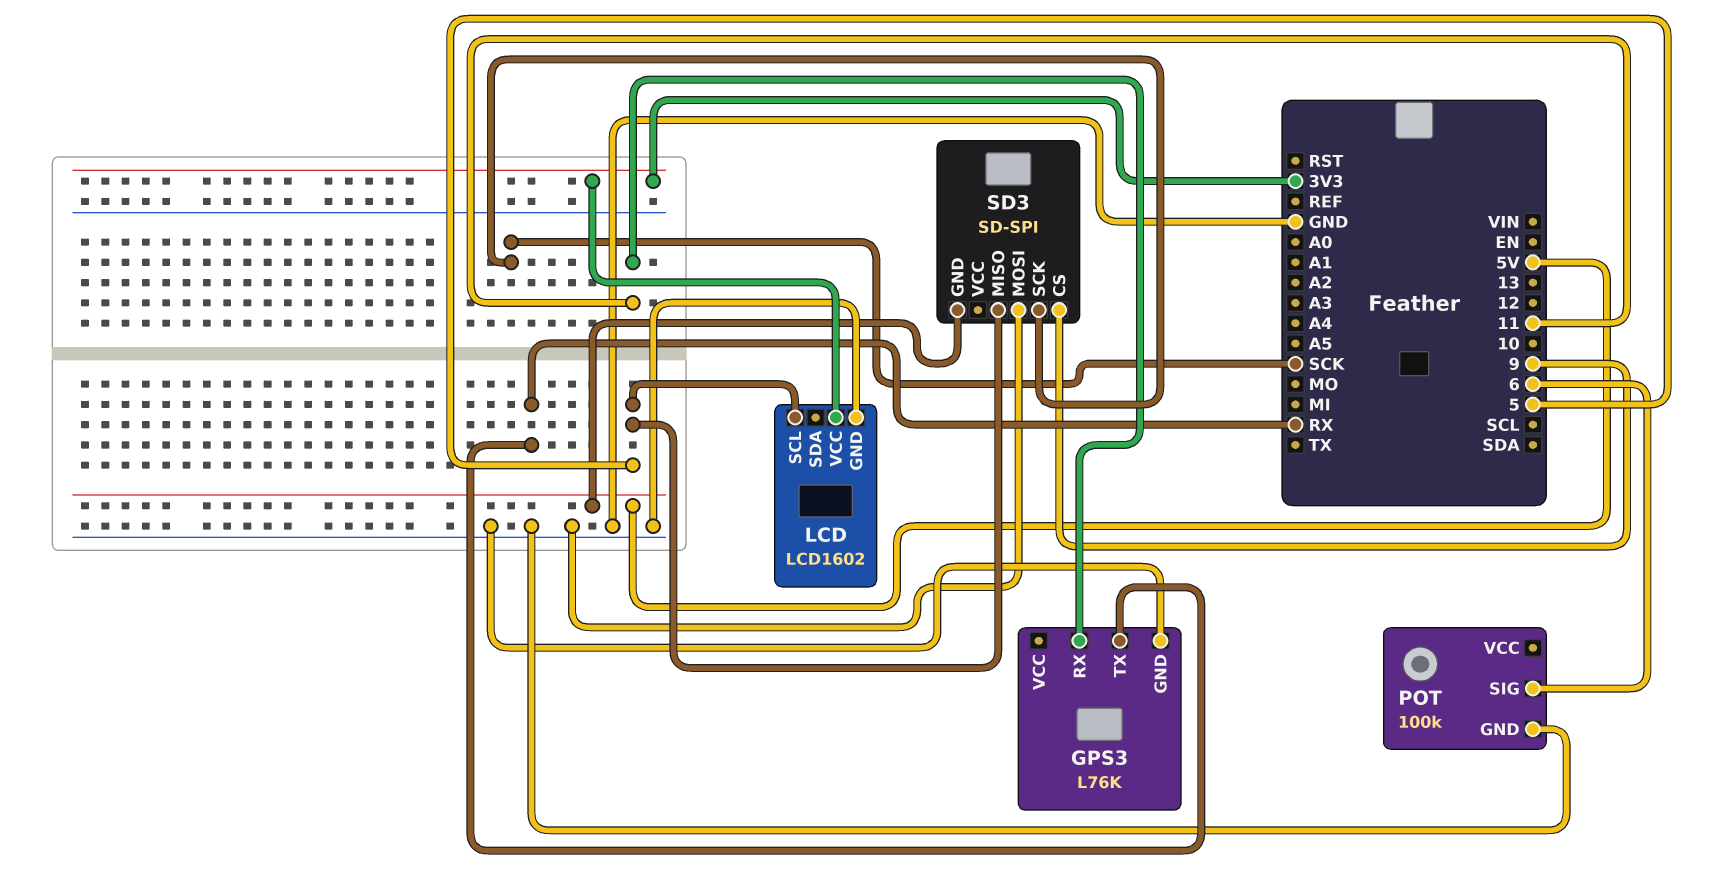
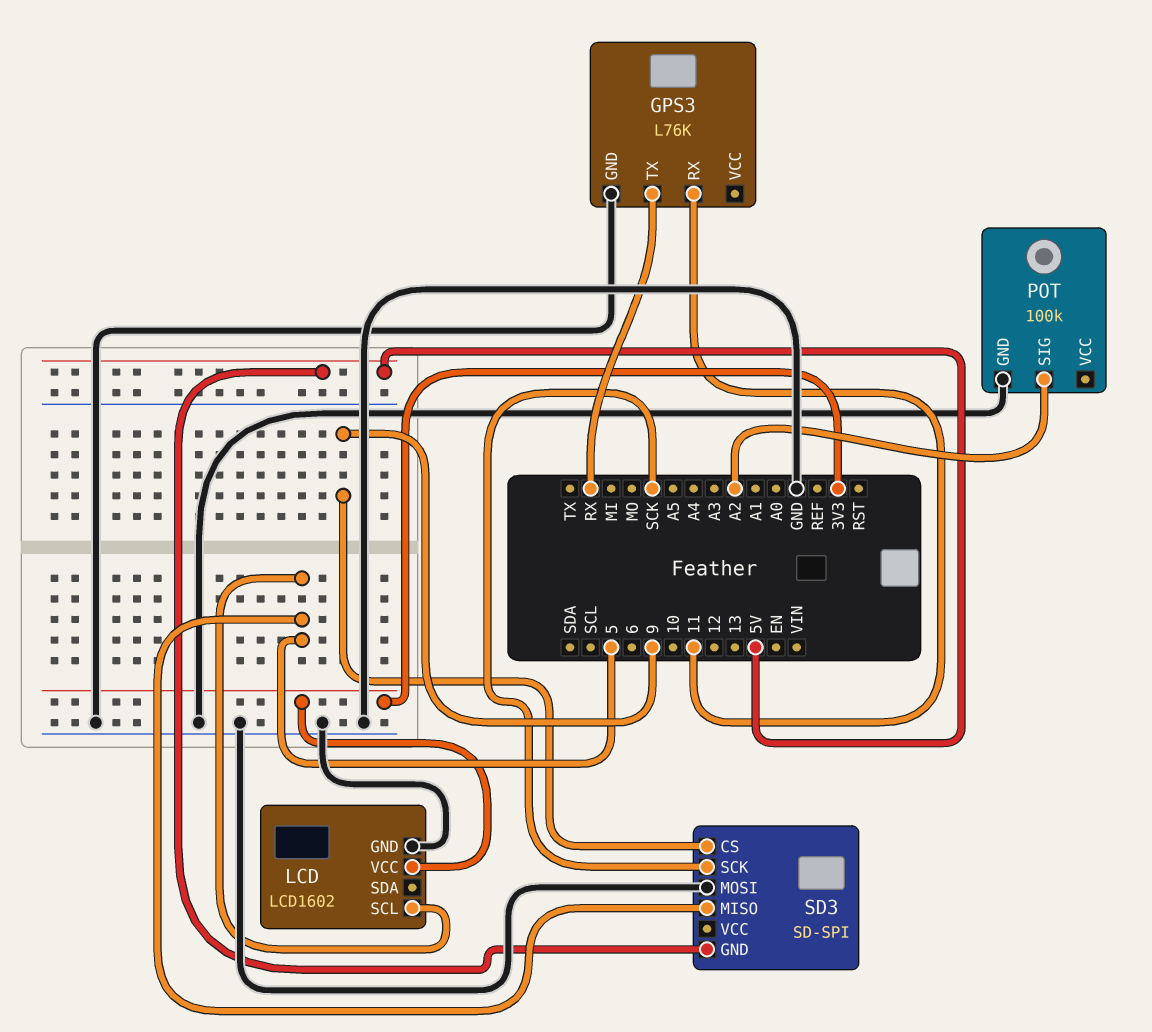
POT pin SIG: 6 -> A2

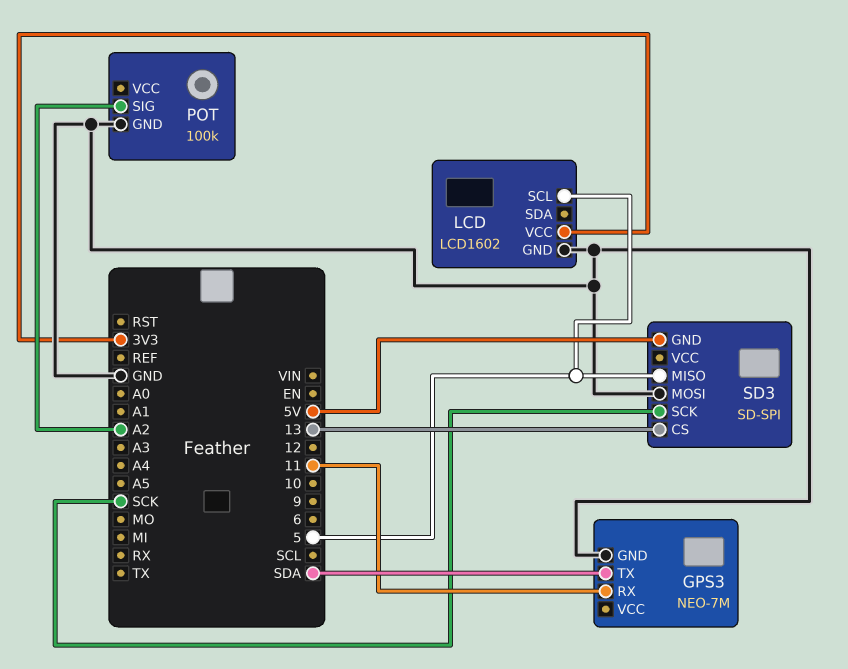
GPS3: L76K -> NEO-7M
GPS3 pin TX: RX -> SDA
SD3 pin CS: 9 -> 13

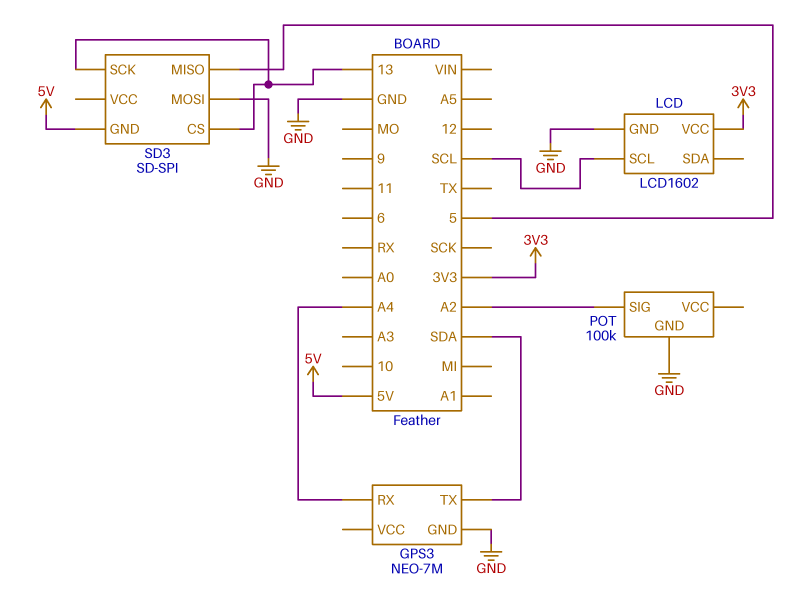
GPS3 pin RX: 11 -> A4
LCD pin SCL: 5 -> SCL
SD3 pin SCK: SCK -> 13

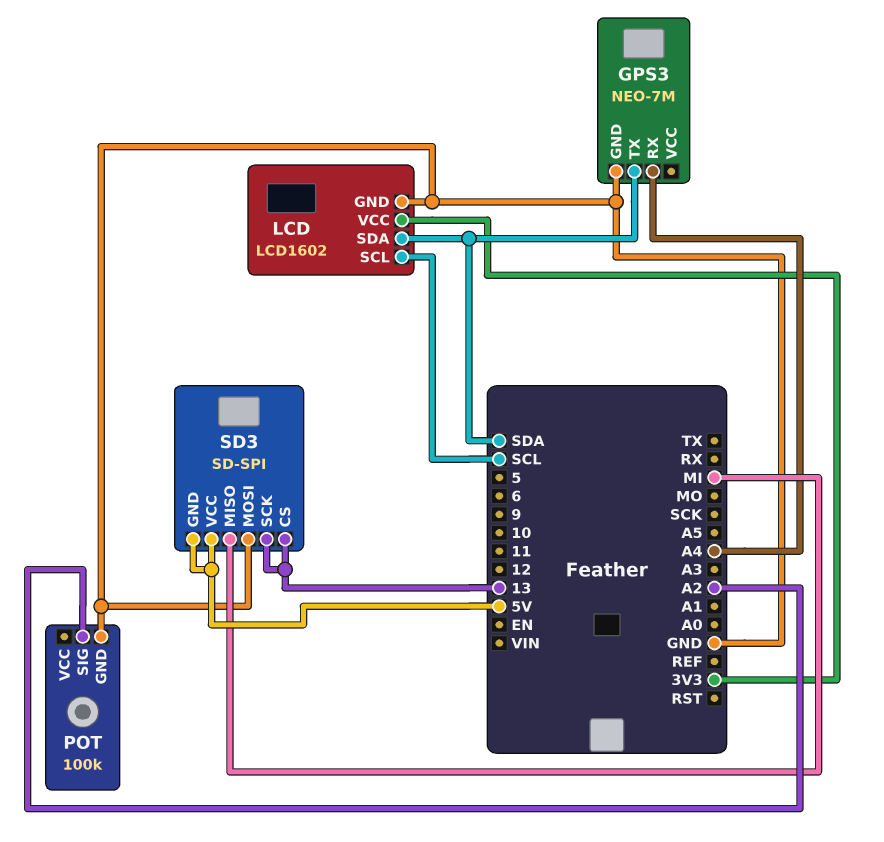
LCD pin SDA: none -> SDA
SD3 pin MISO: 5 -> MI
SD3 pin VCC: none -> 5V

